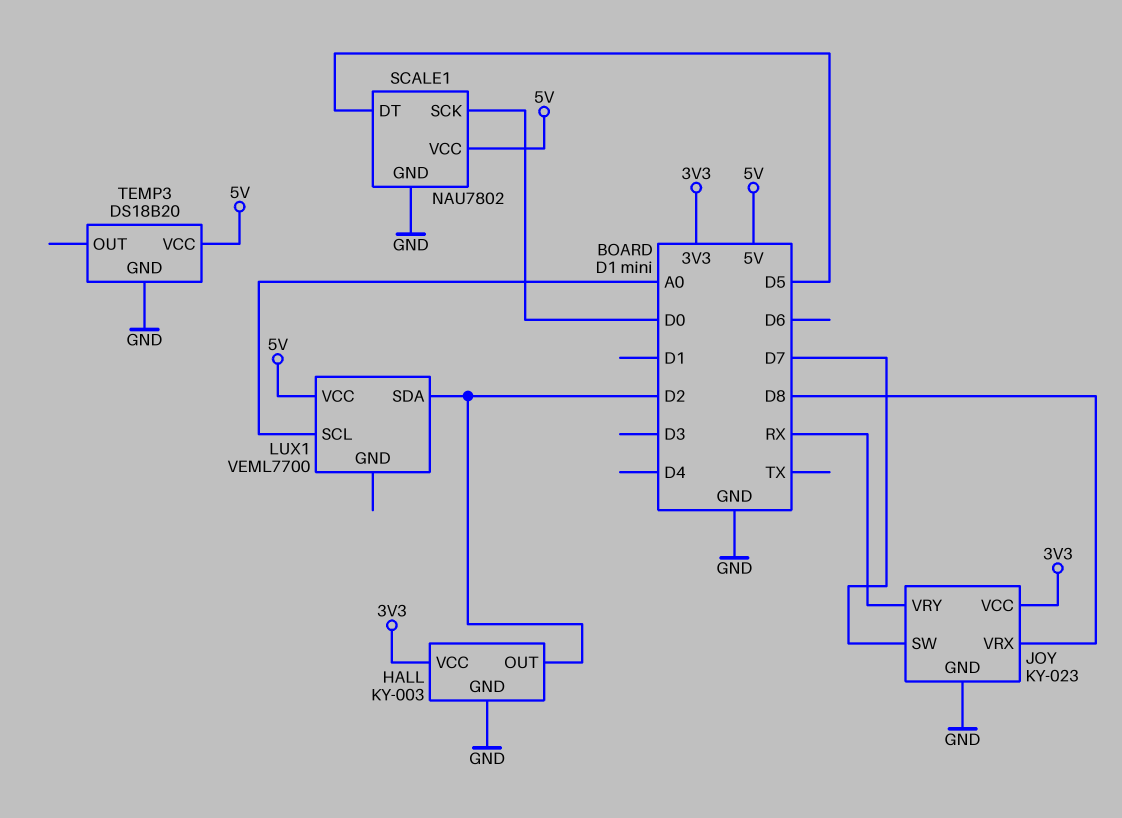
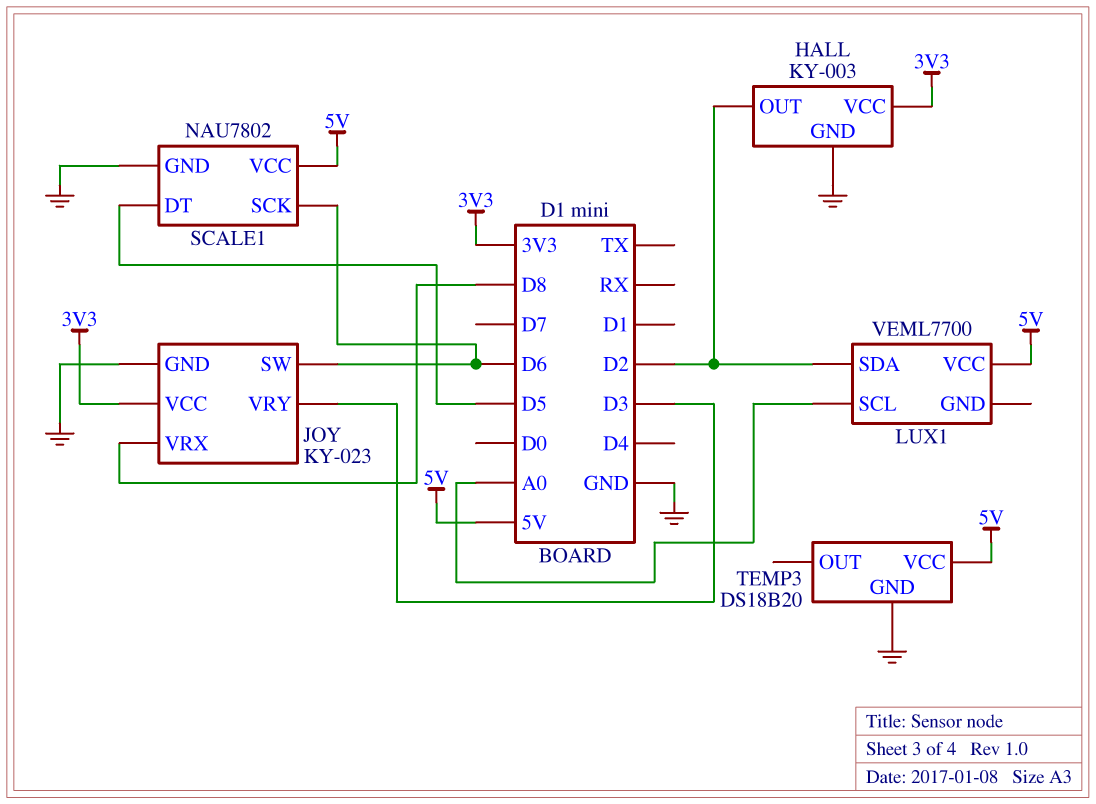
JOY pin SW: D7 -> D6
JOY pin VRY: RX -> D3
SCALE1 pin SCK: D0 -> D6

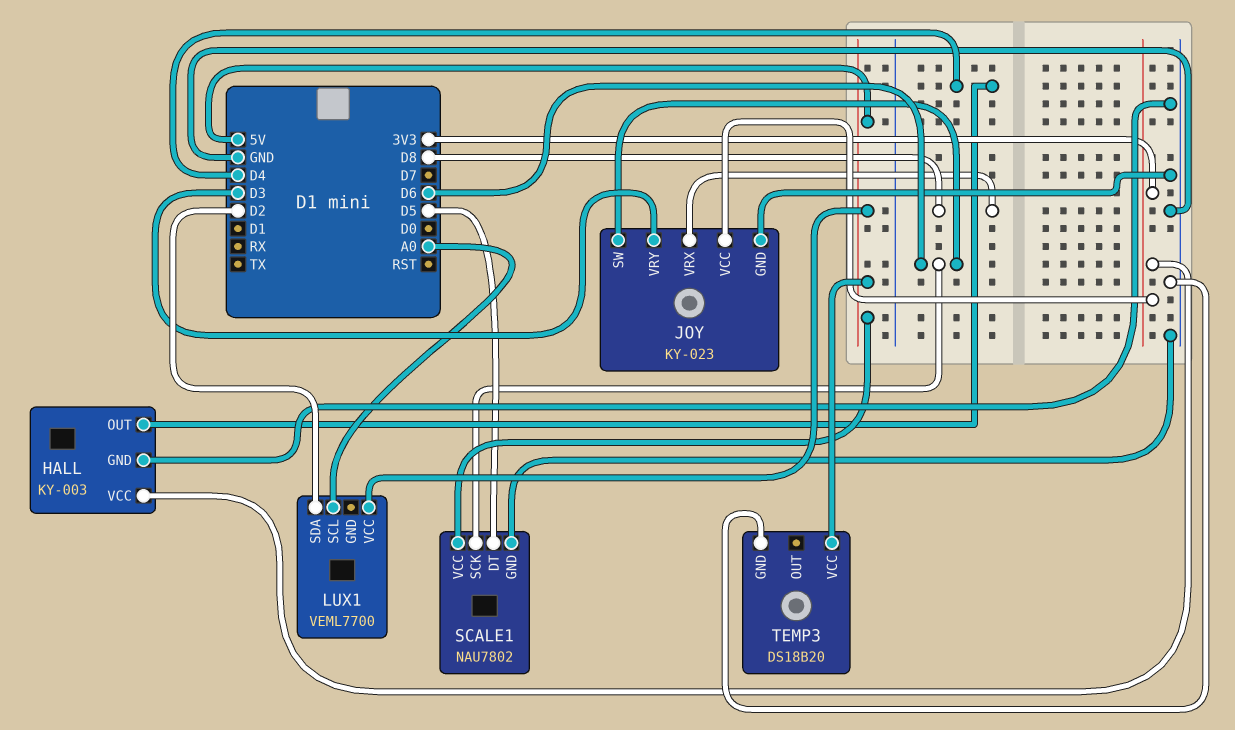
HALL pin OUT: D2 -> D4

